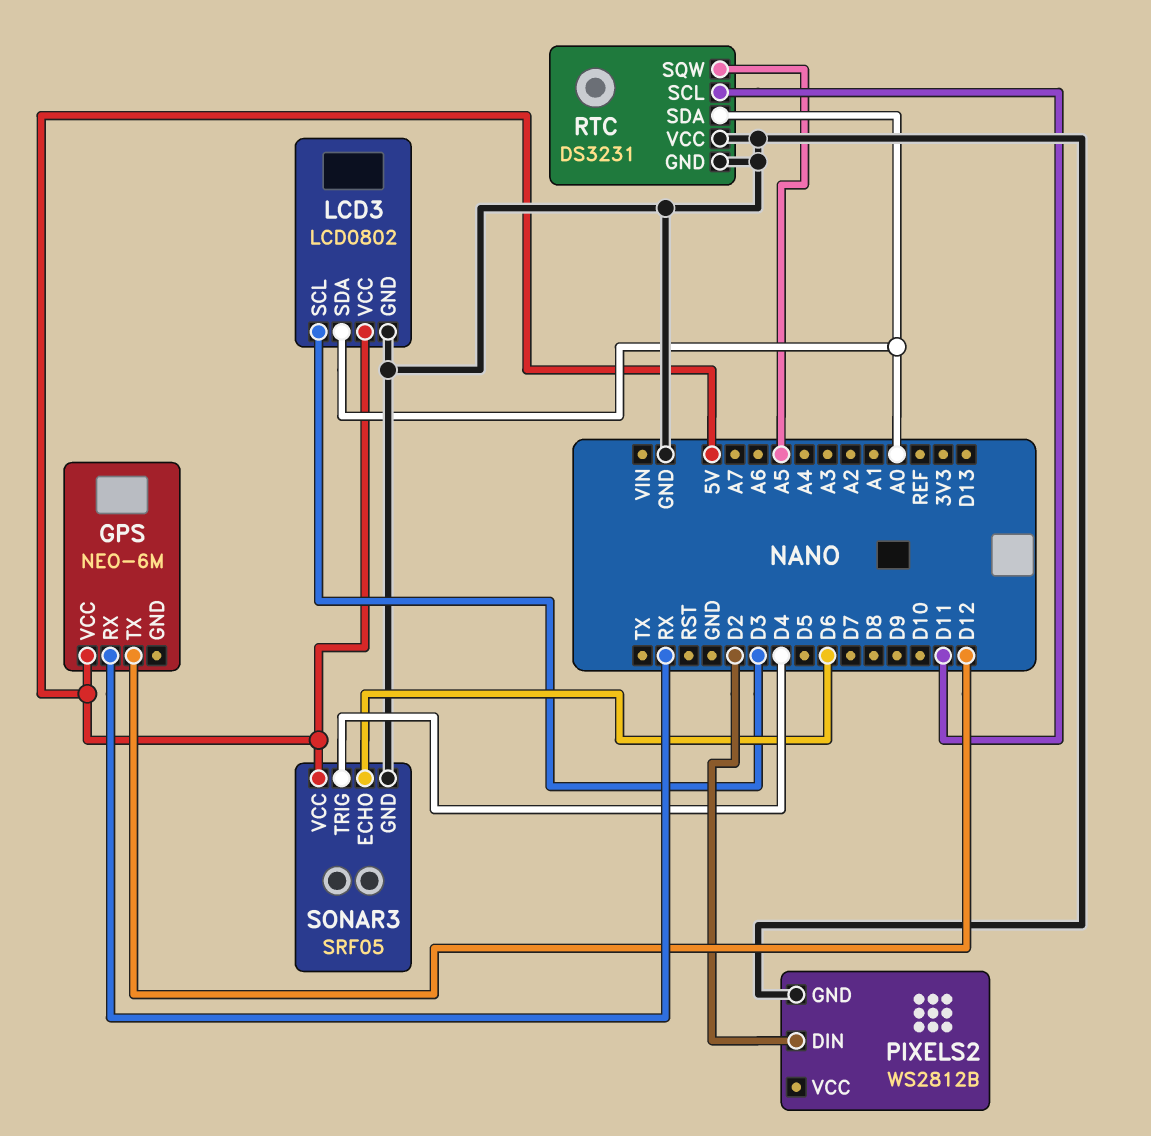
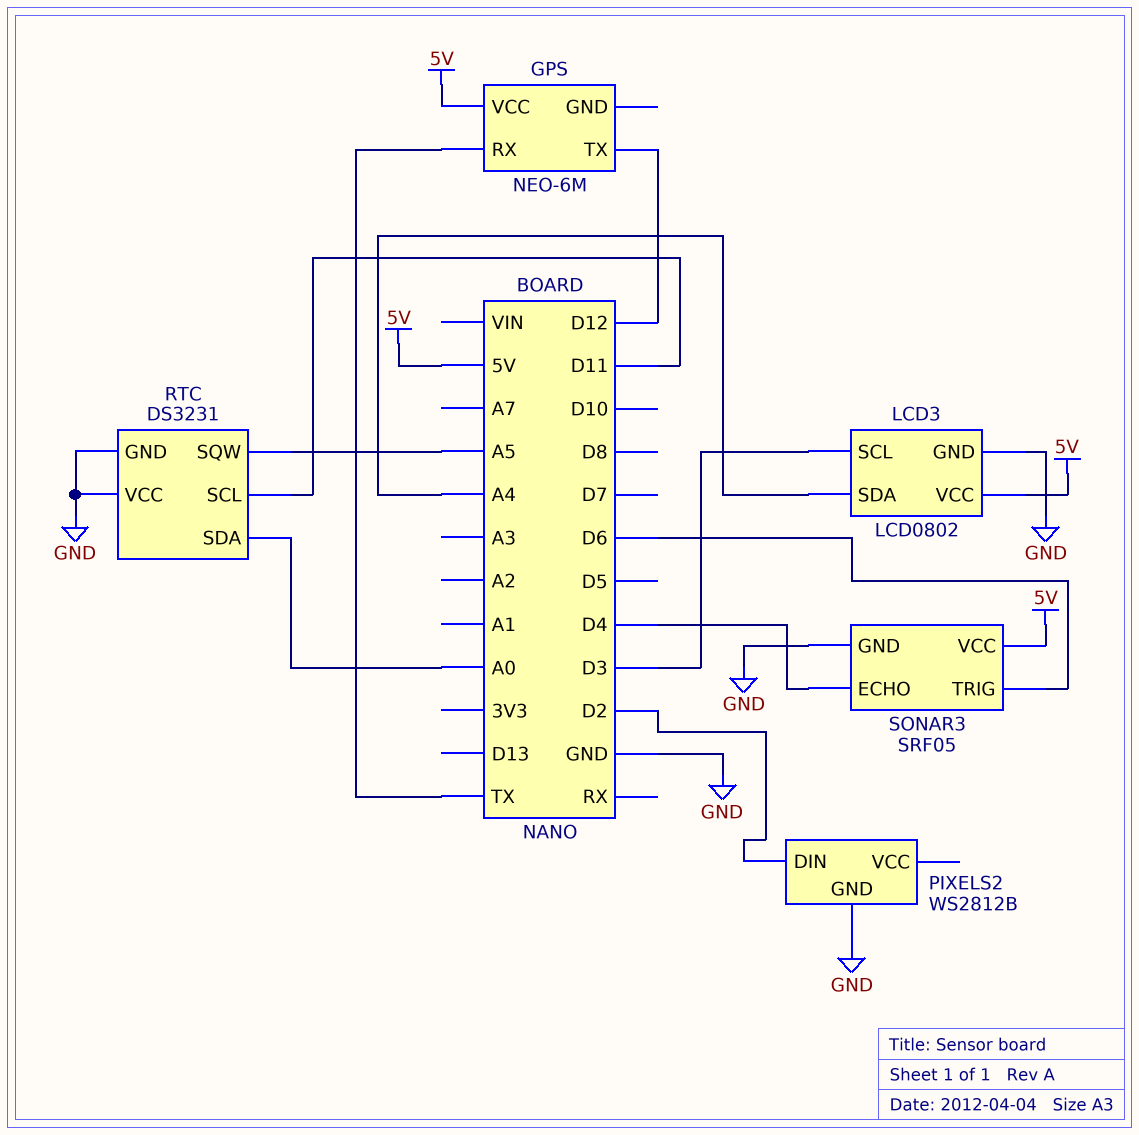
GPS pin RX: RX -> TX
LCD3 pin SDA: A0 -> A4
SONAR3 pin ECHO: D6 -> D4
SONAR3 pin TRIG: D4 -> D6

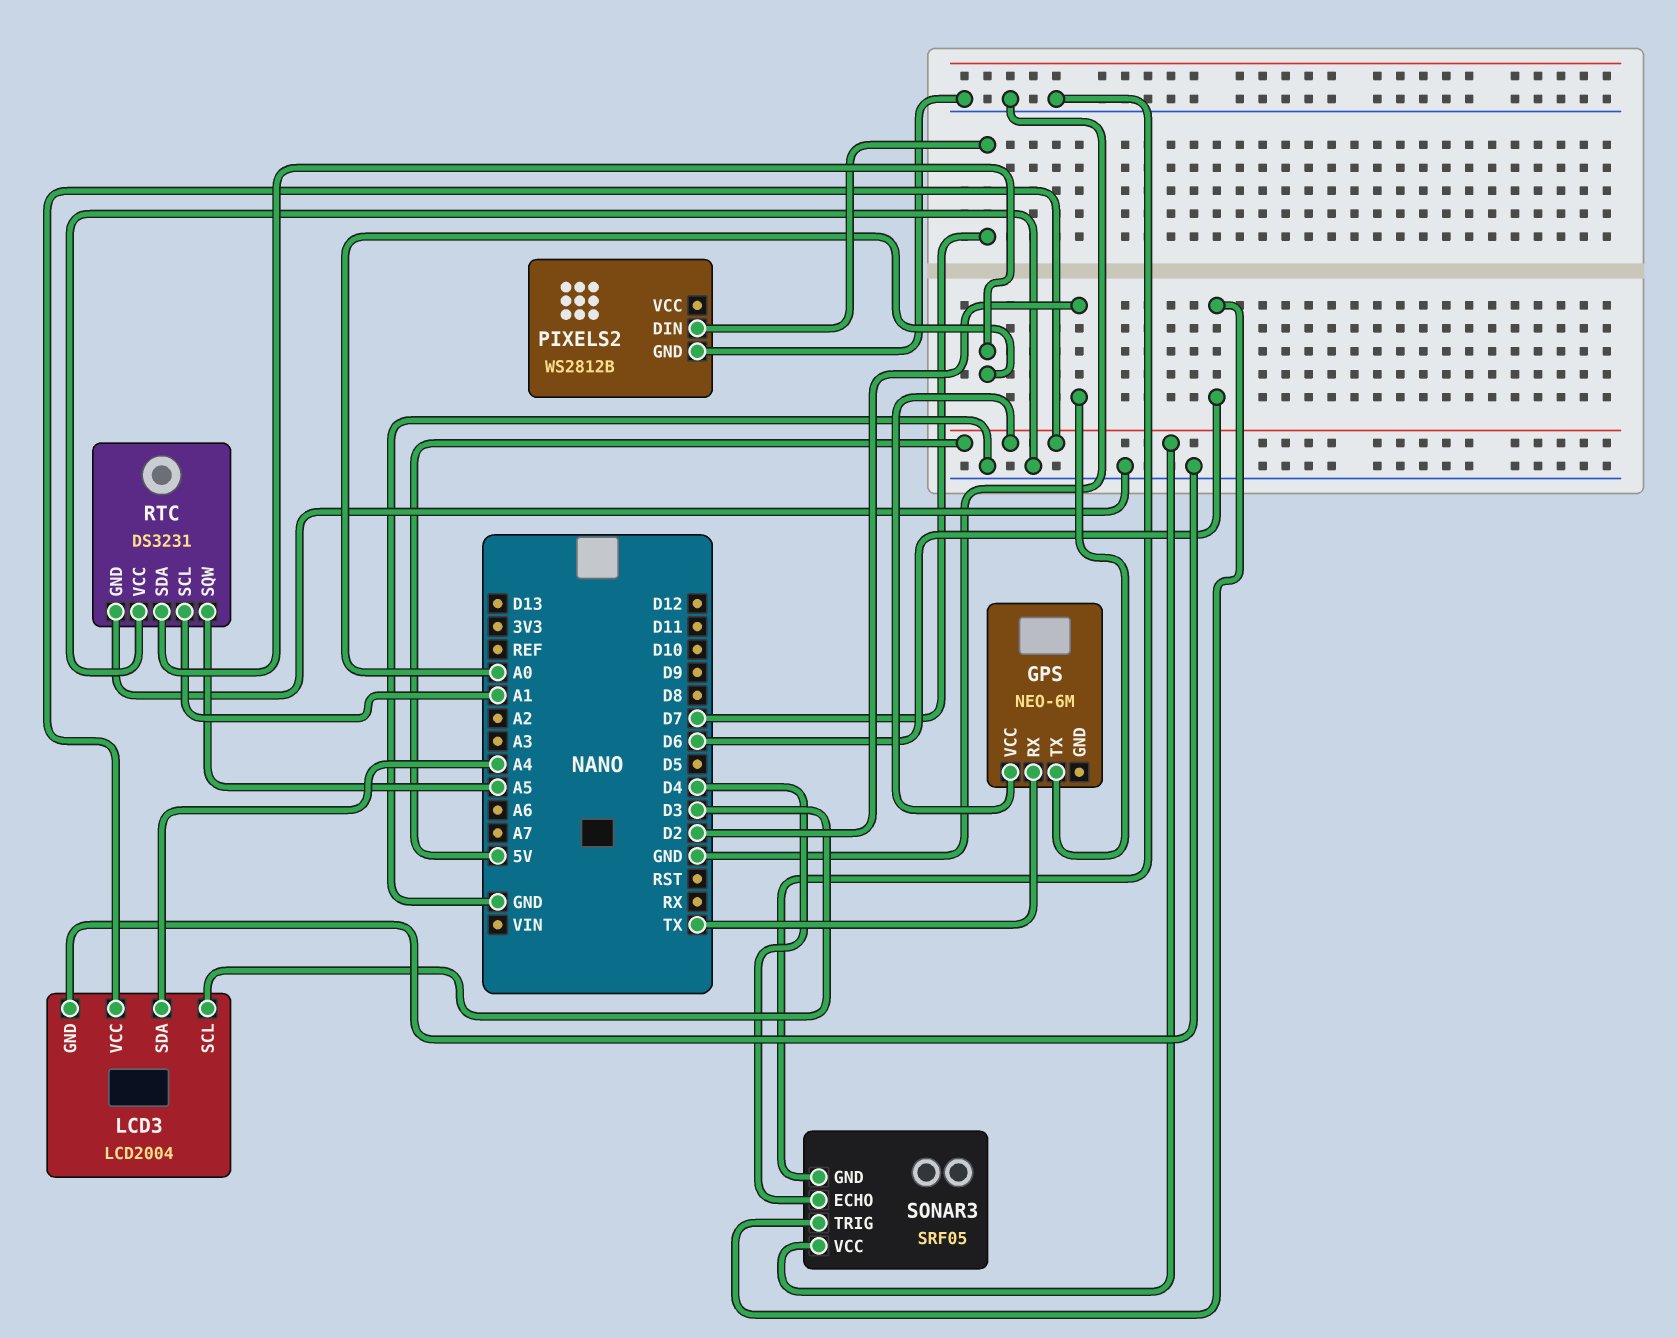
GPS pin TX: D12 -> D2
LCD3: LCD0802 -> LCD2004
PIXELS2 pin DIN: D2 -> D7
RTC pin SCL: D11 -> A1

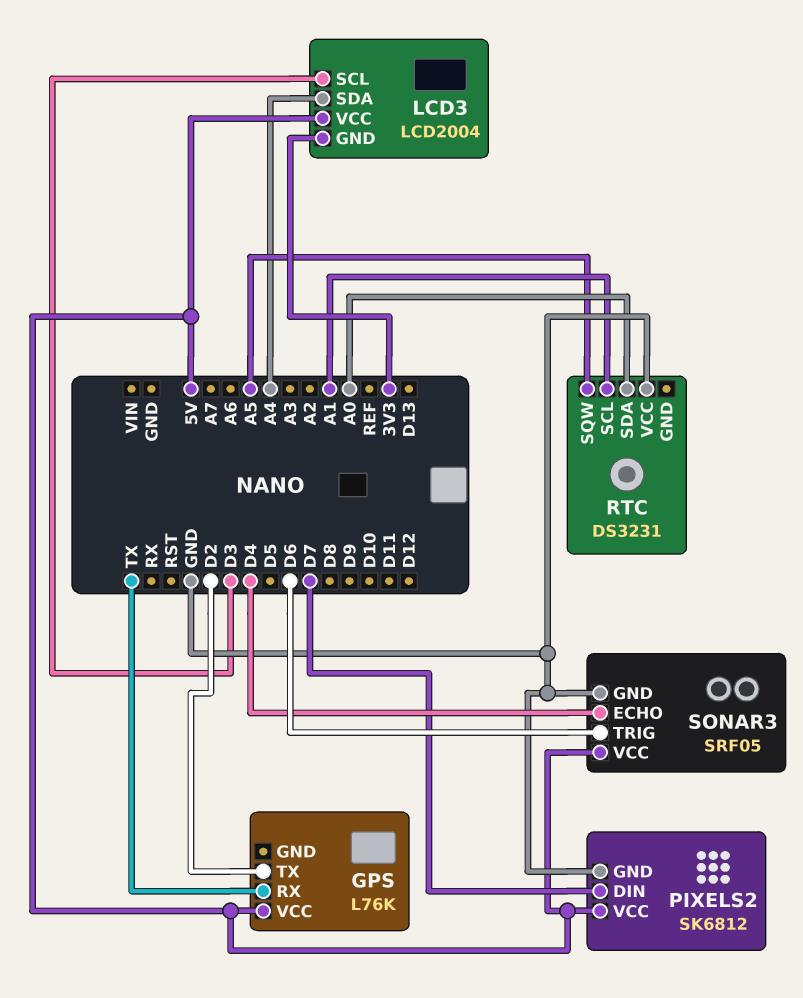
GPS: NEO-6M -> L76K
LCD3 pin GND: GND -> 3V3
PIXELS2: WS2812B -> SK6812
PIXELS2 pin VCC: none -> 5V
RTC pin GND: GND -> none

